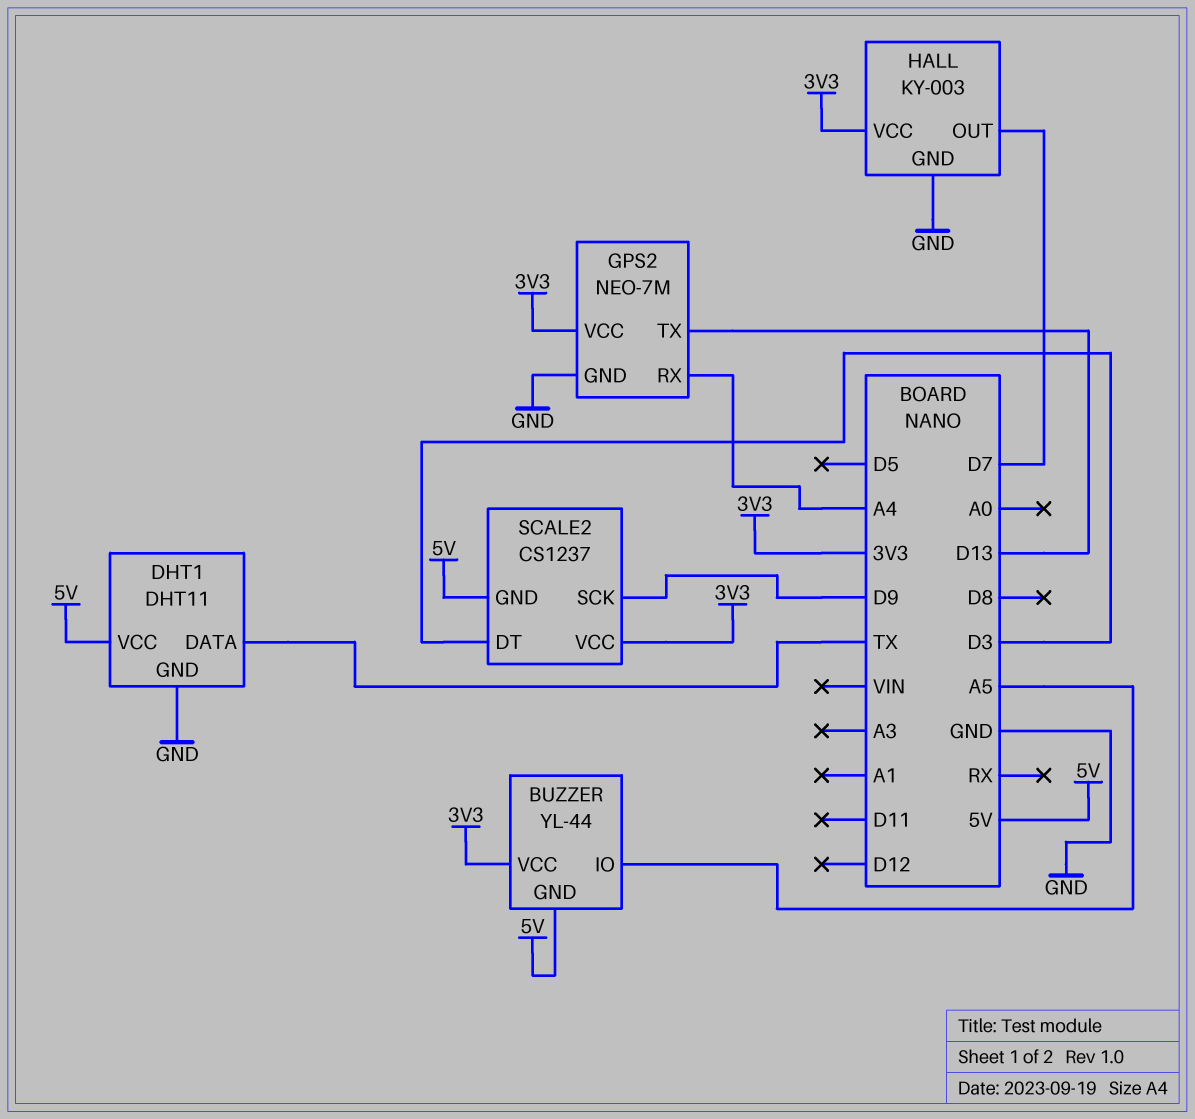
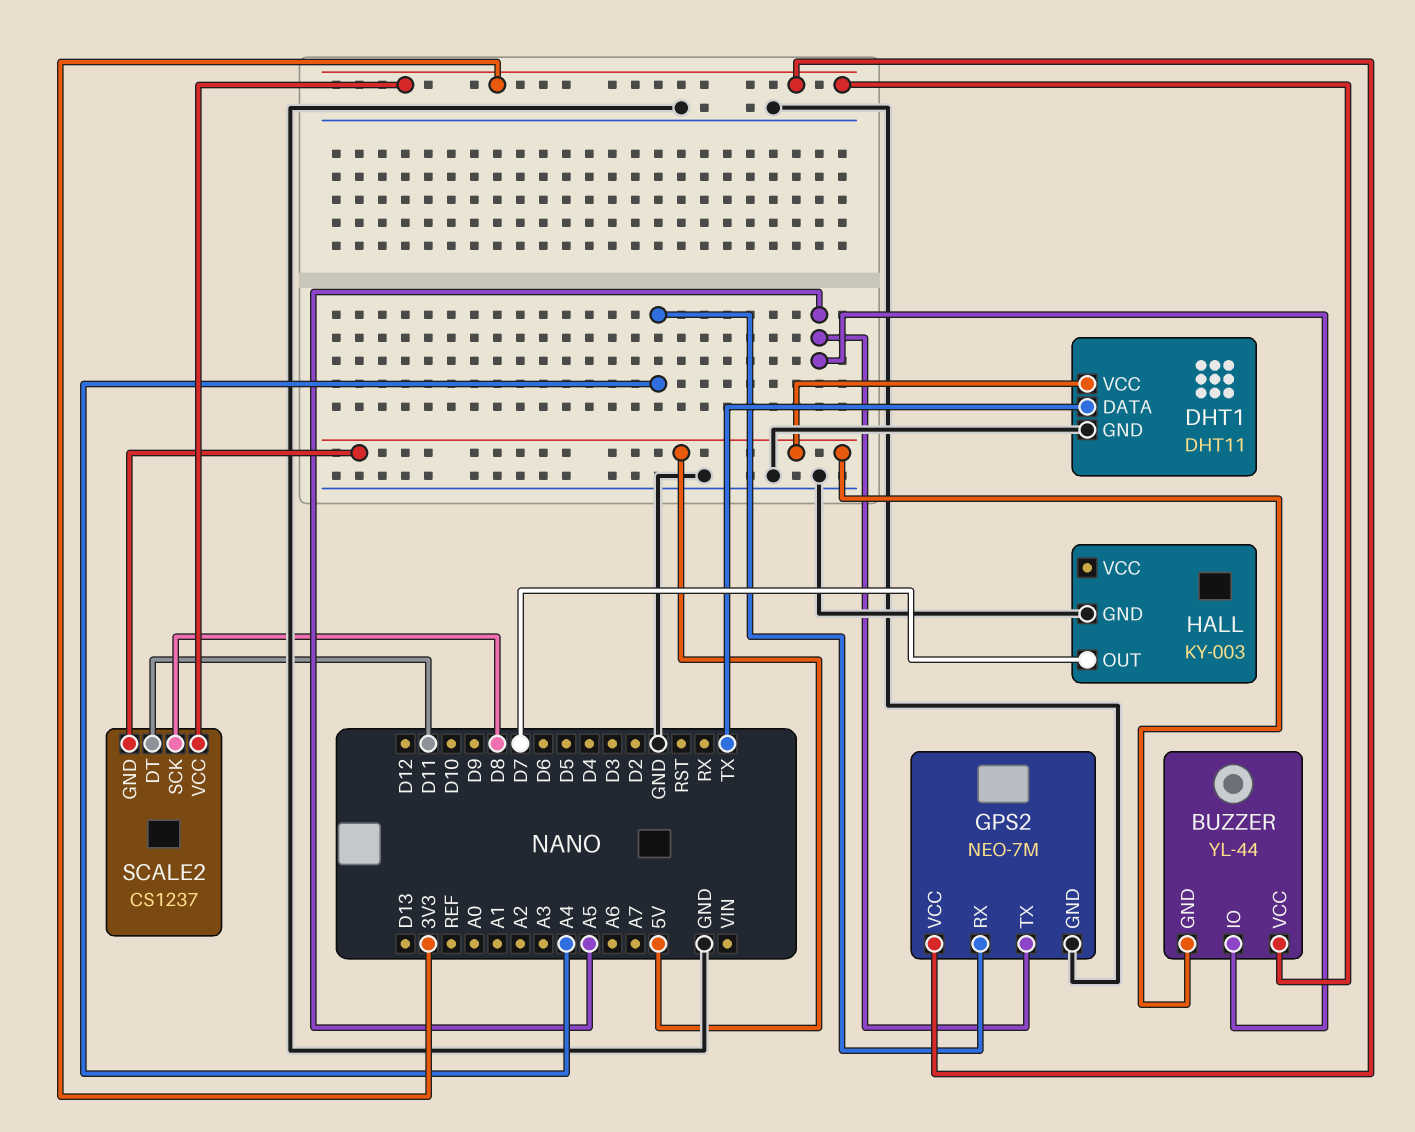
GPS2 pin TX: D13 -> A5
HALL pin VCC: 3V3 -> none
SCALE2 pin DT: D3 -> D11
SCALE2 pin SCK: D9 -> D8

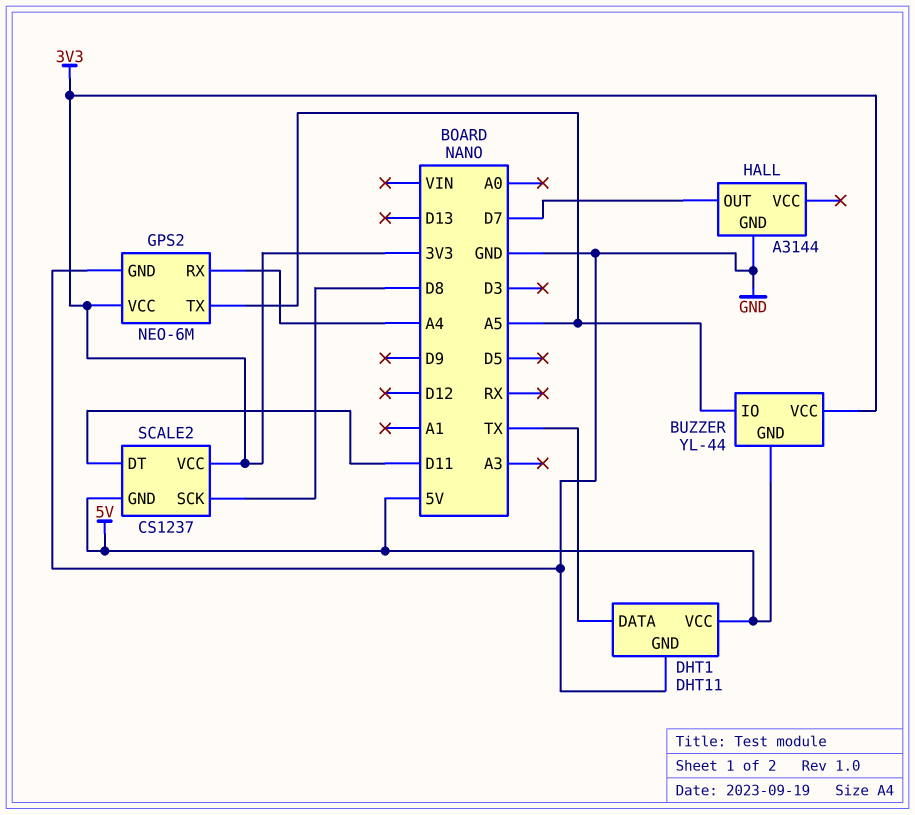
GPS2: NEO-7M -> NEO-6M
HALL: KY-003 -> A3144

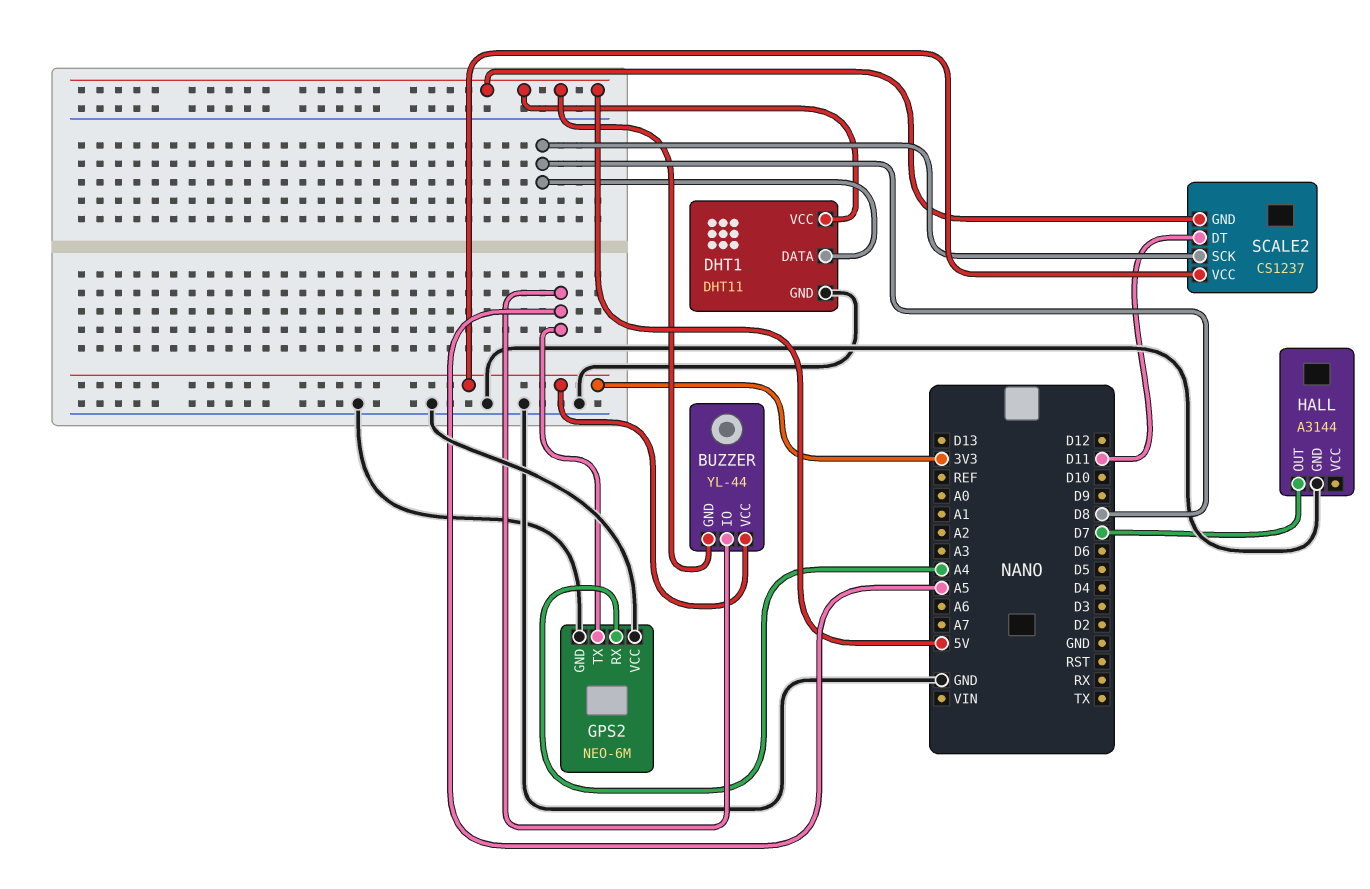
DHT1 pin DATA: TX -> D8
GPS2 pin VCC: 3V3 -> GND

